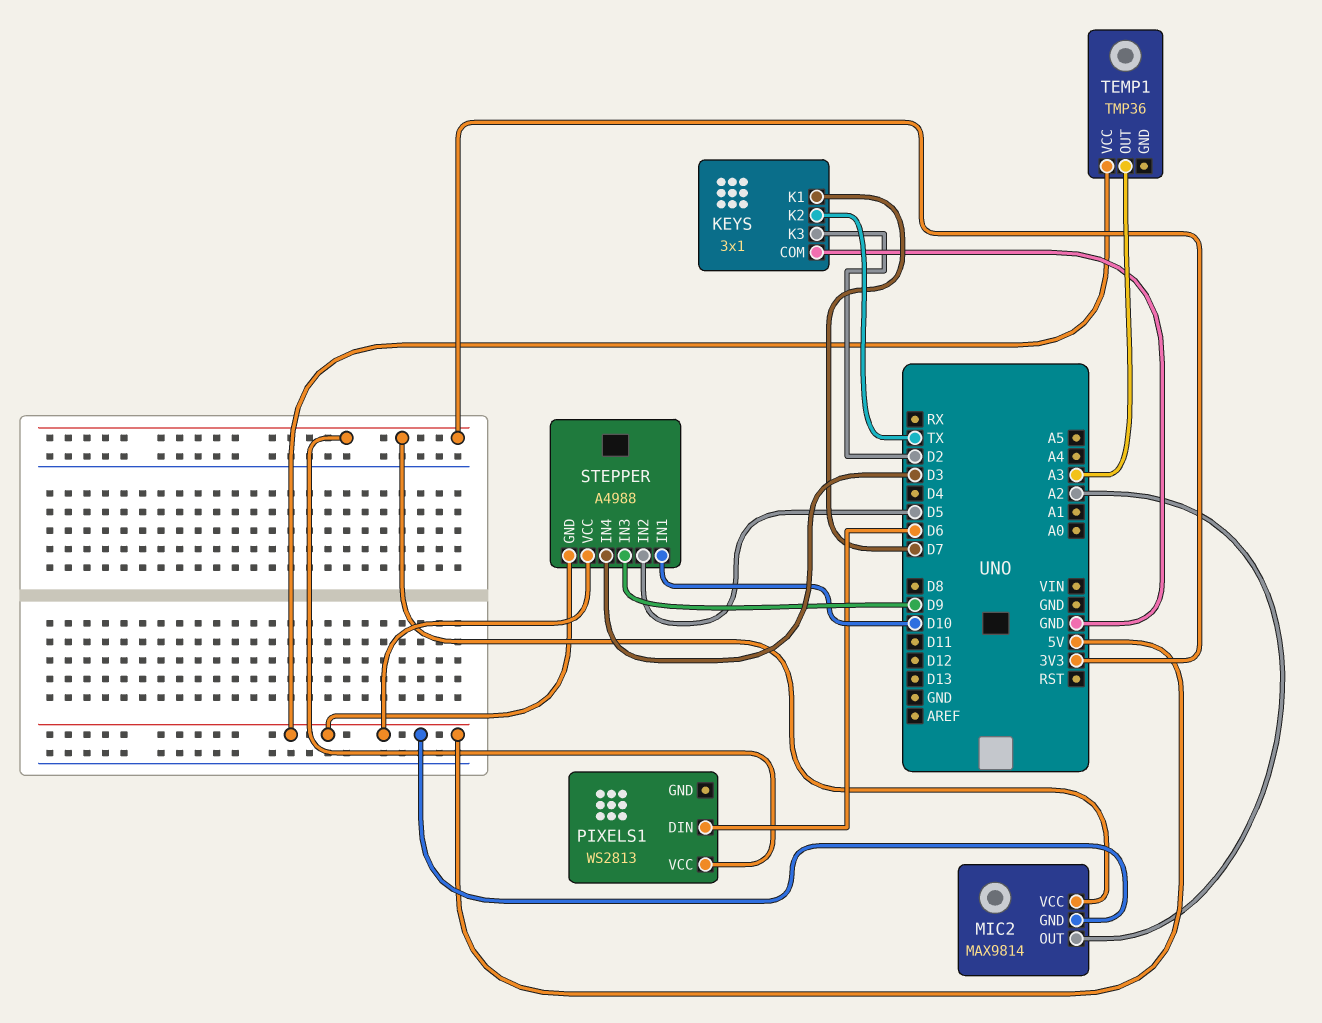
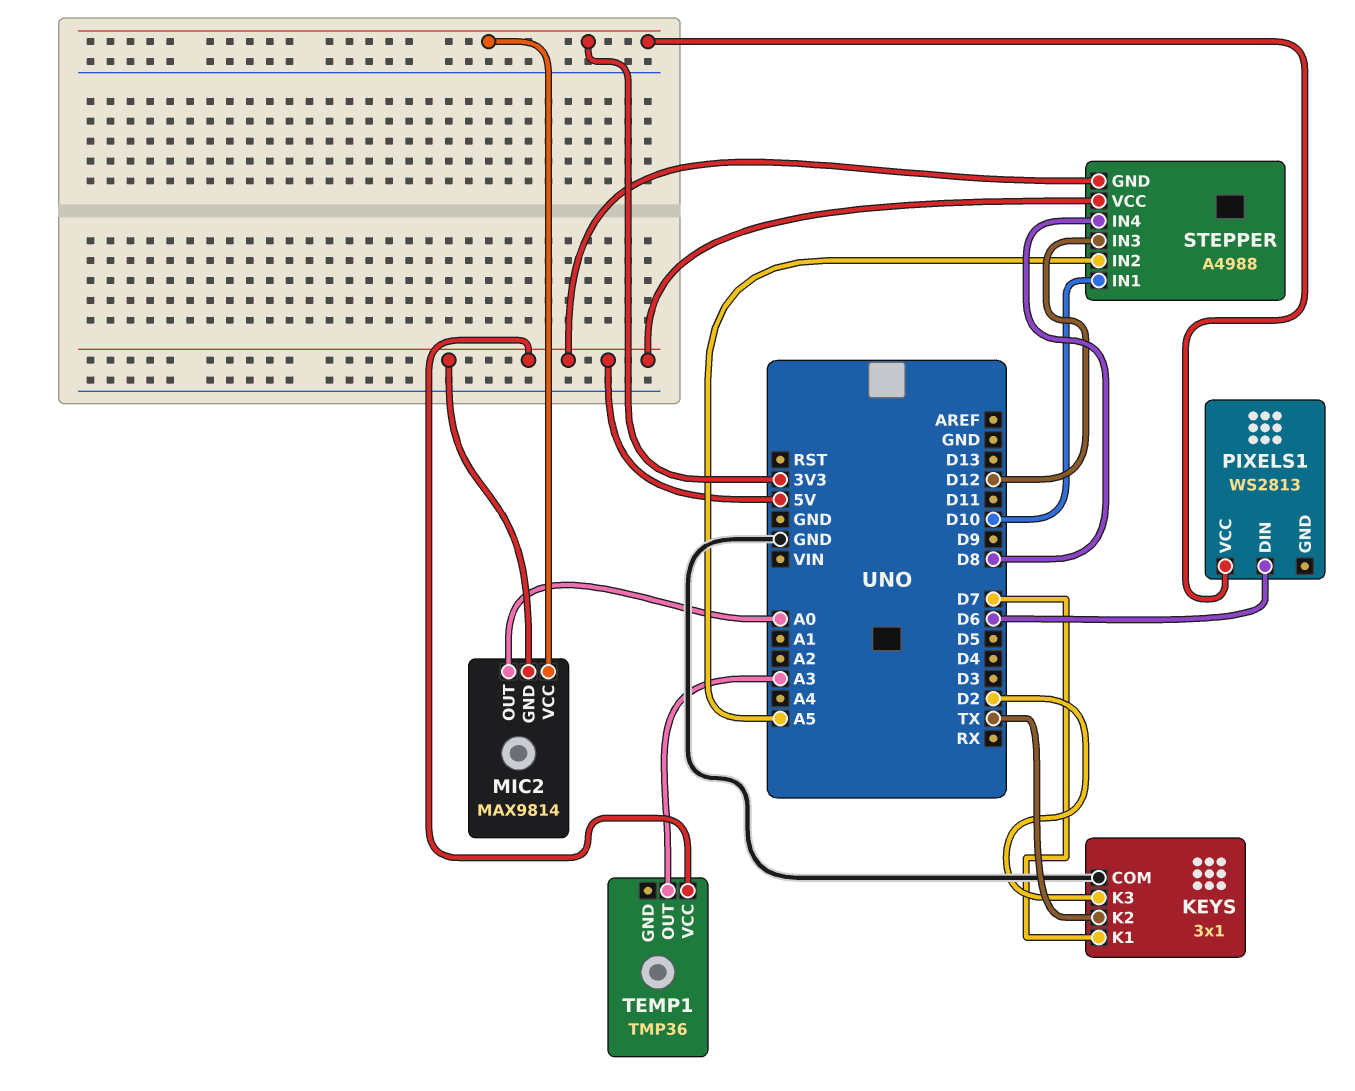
MIC2 pin OUT: A2 -> A0
STEPPER pin IN2: D5 -> A5
STEPPER pin IN3: D9 -> D12
STEPPER pin IN4: D3 -> D8

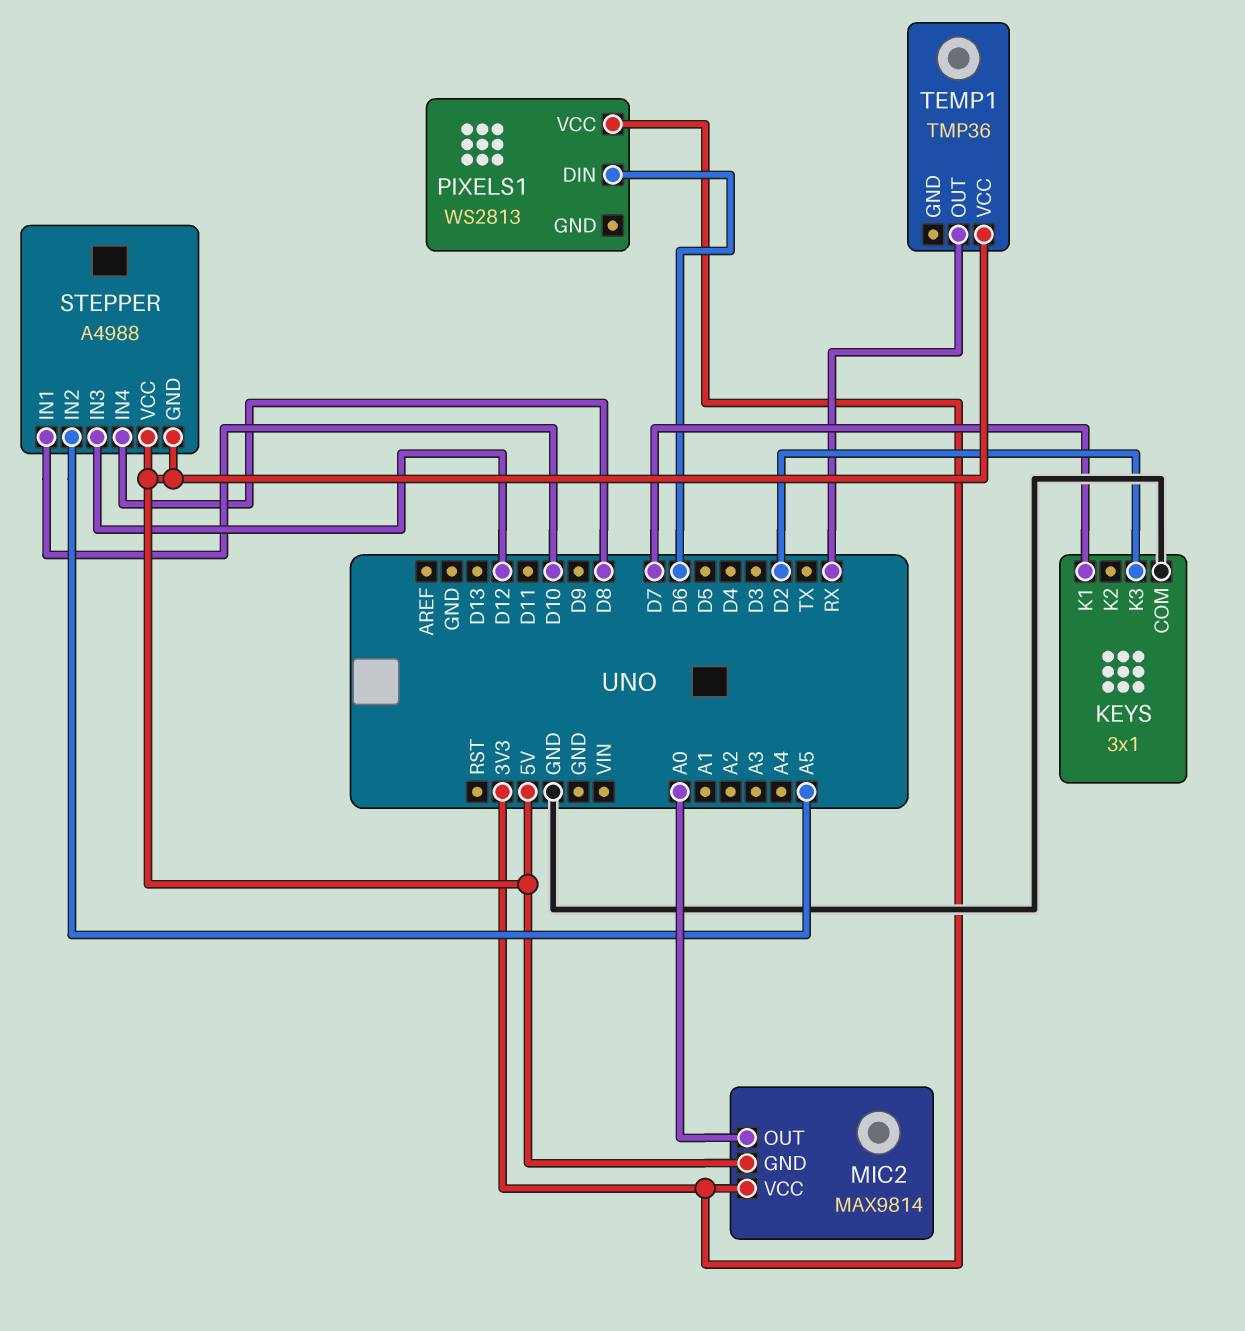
KEYS pin K2: TX -> none
TEMP1 pin OUT: A3 -> RX

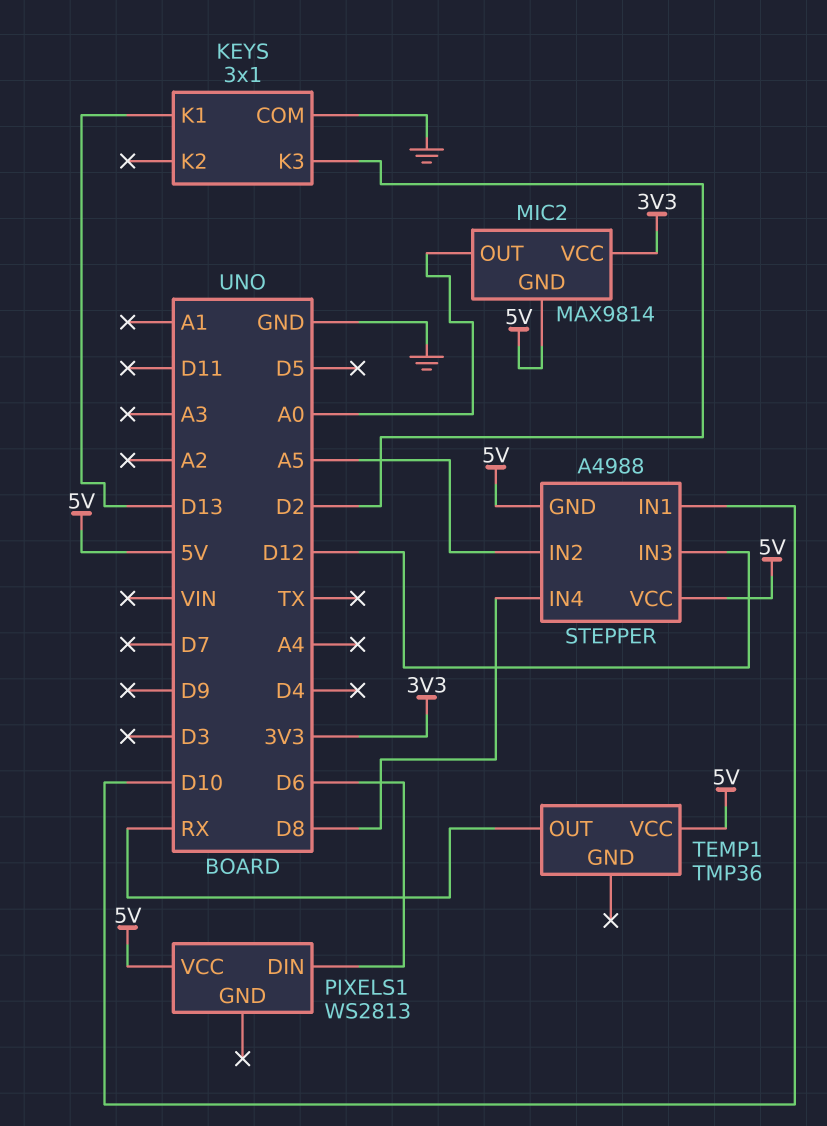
KEYS pin K1: D7 -> D13
PIXELS1 pin VCC: 3V3 -> 5V

